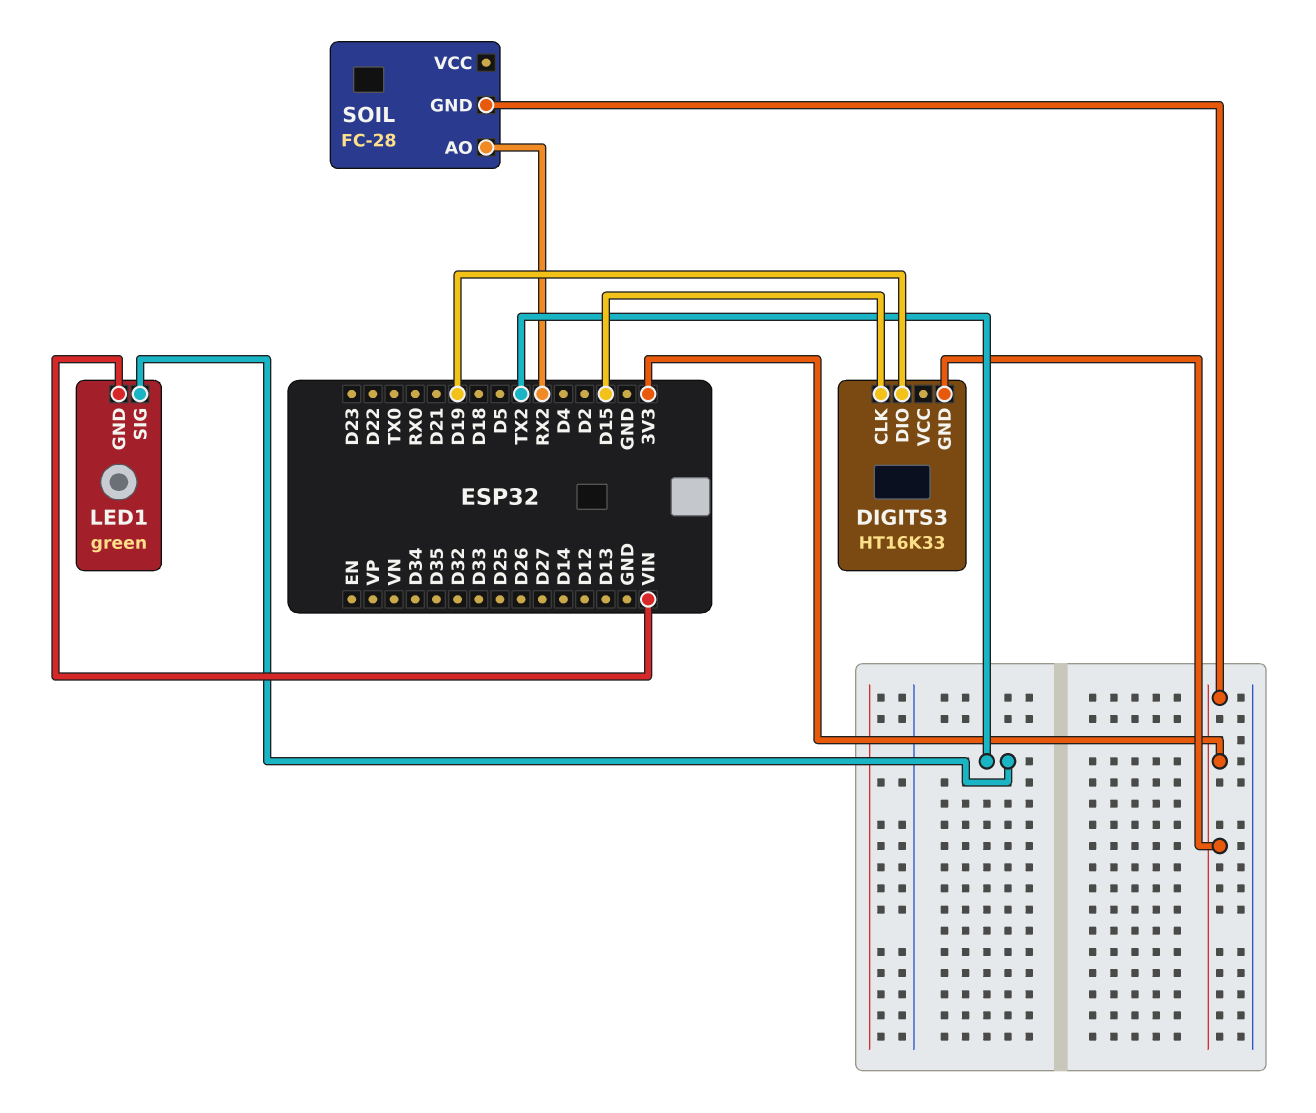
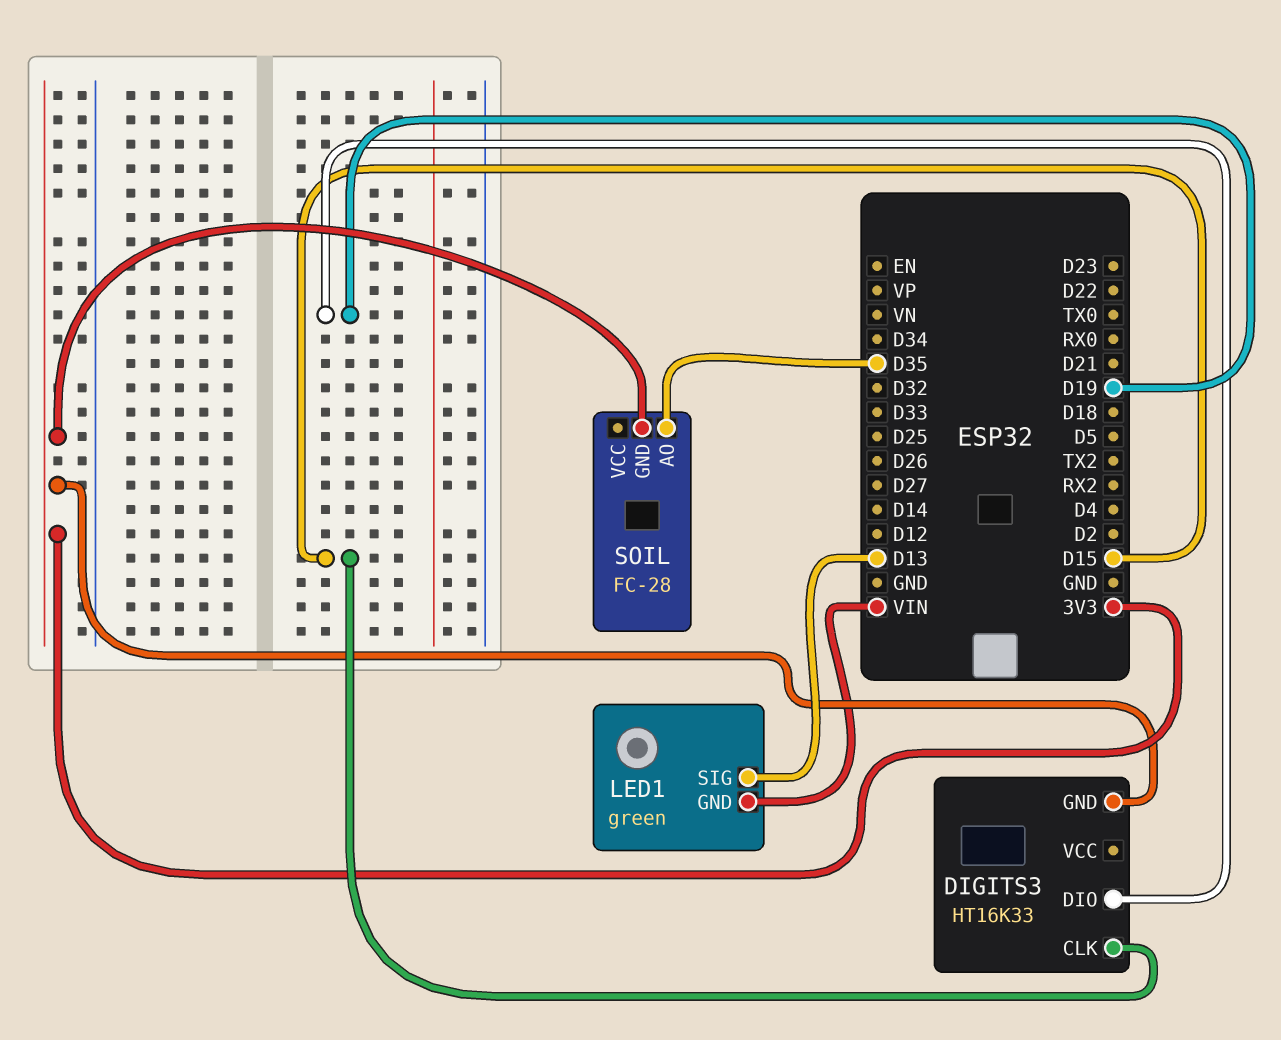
LED1 pin SIG: TX2 -> D13
SOIL pin AO: RX2 -> D35

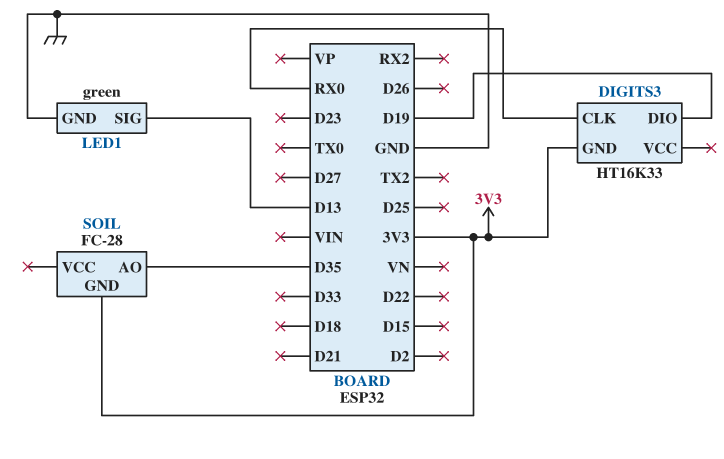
DIGITS3 pin CLK: D15 -> RX0
LED1 pin GND: VIN -> GND

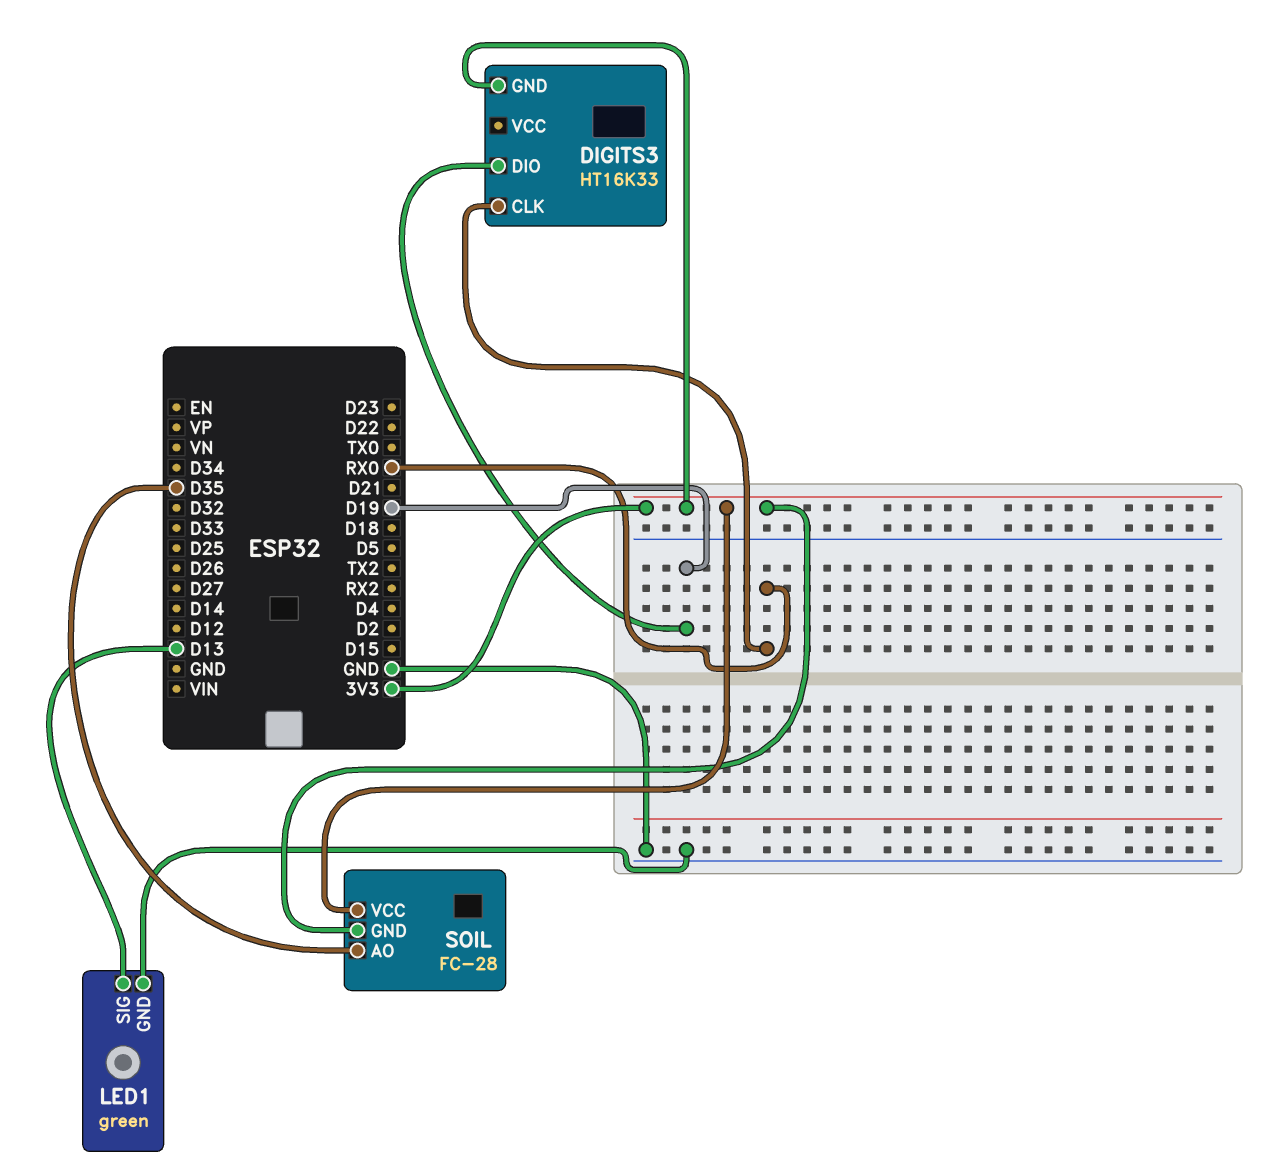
SOIL pin VCC: none -> 3V3

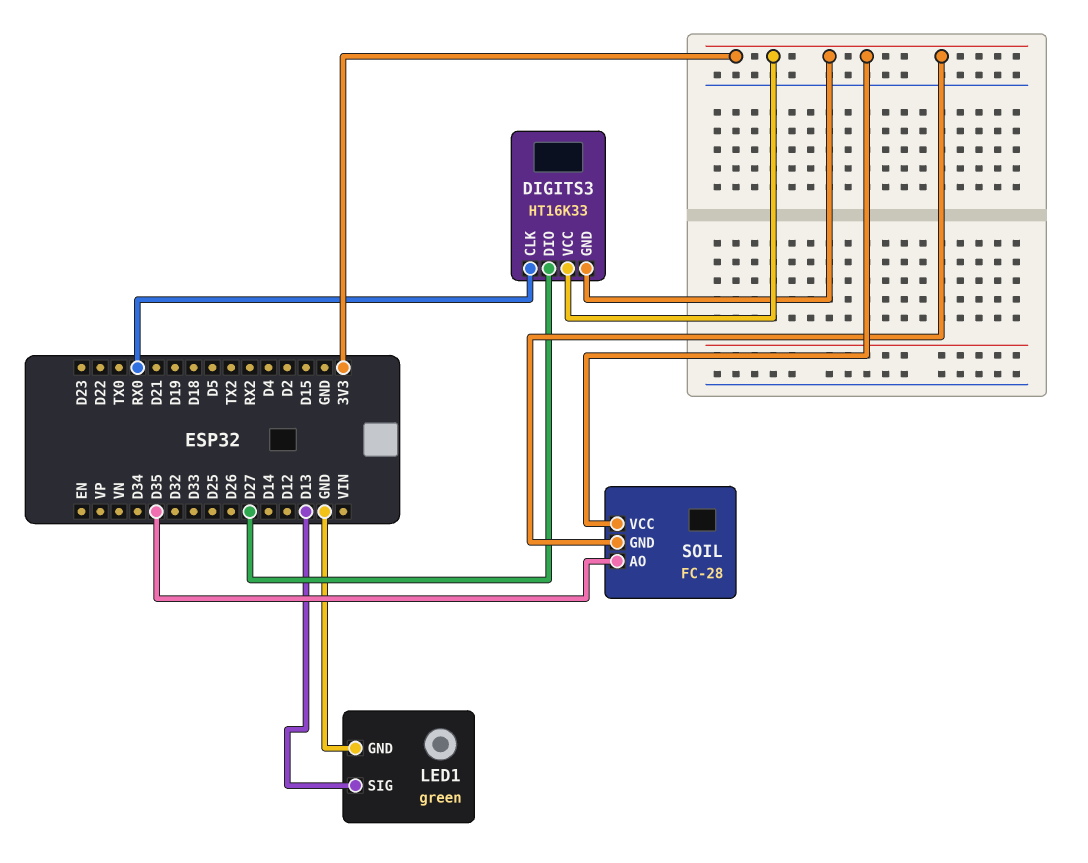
DIGITS3 pin DIO: D19 -> D27
DIGITS3 pin VCC: none -> 3V3

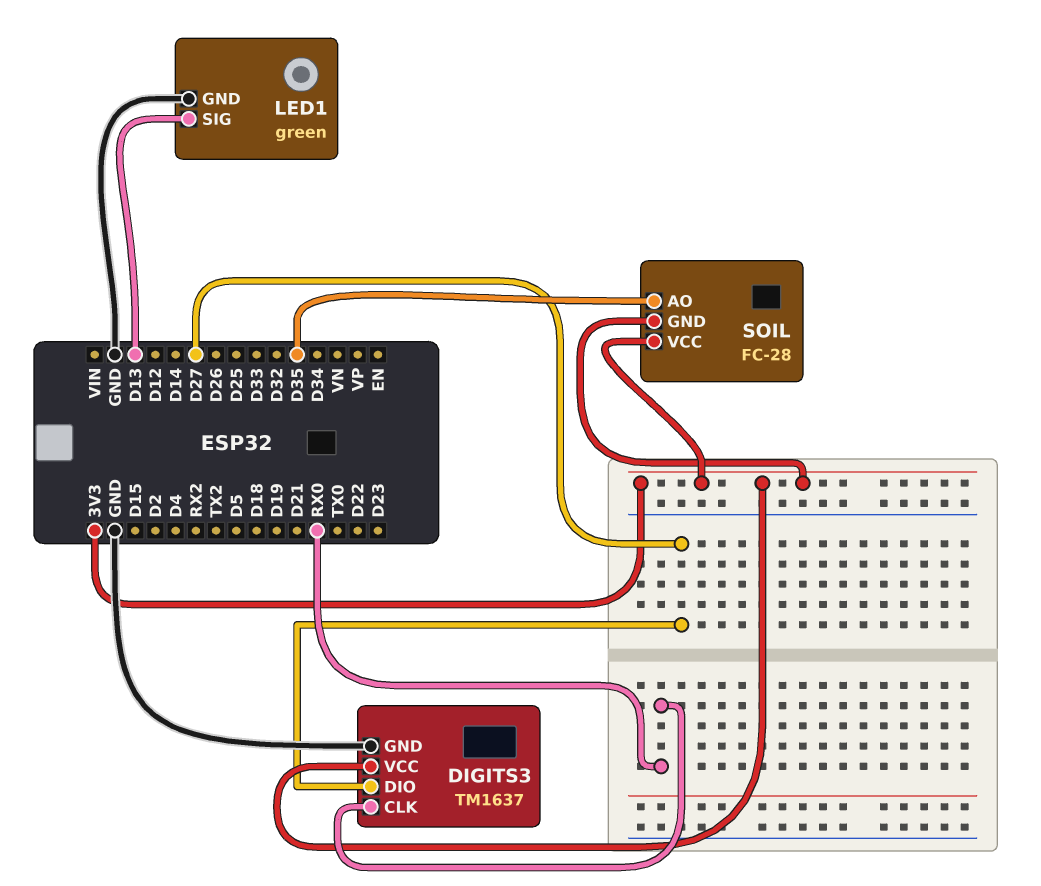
DIGITS3: HT16K33 -> TM1637
DIGITS3 pin GND: 3V3 -> GND

